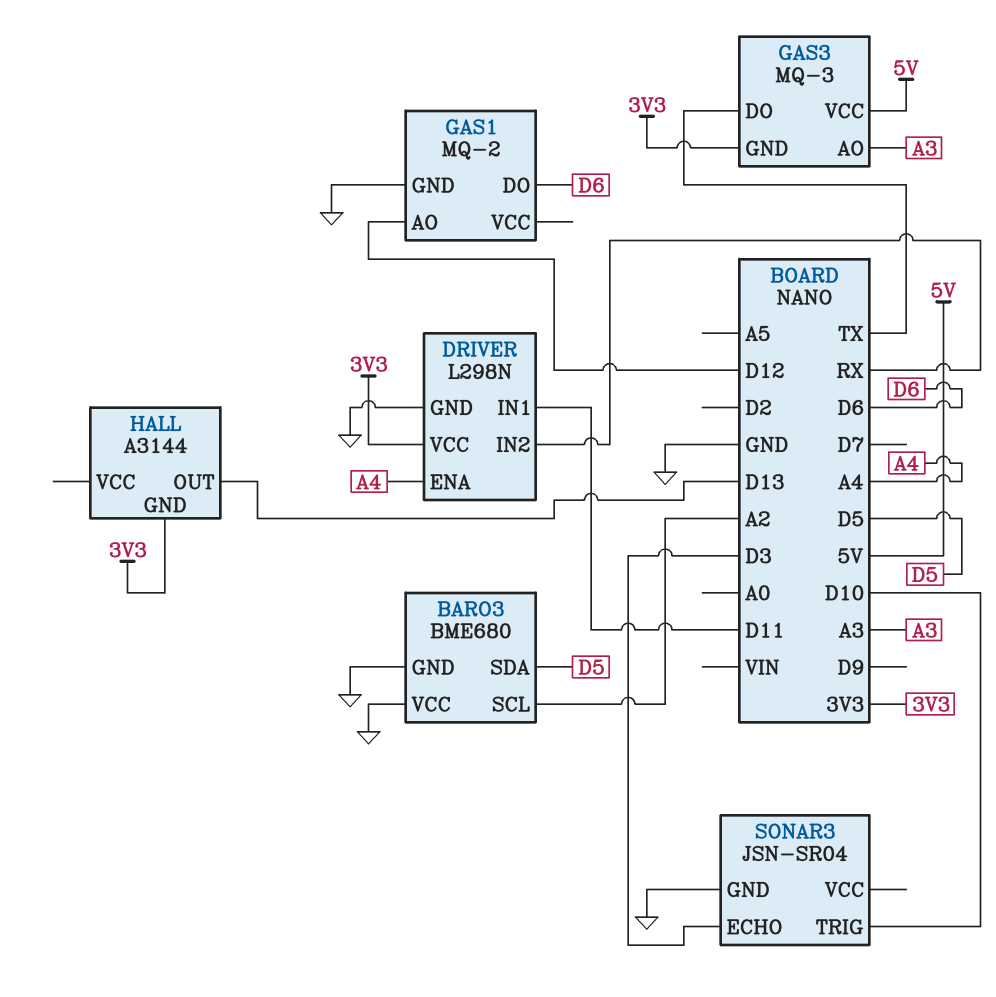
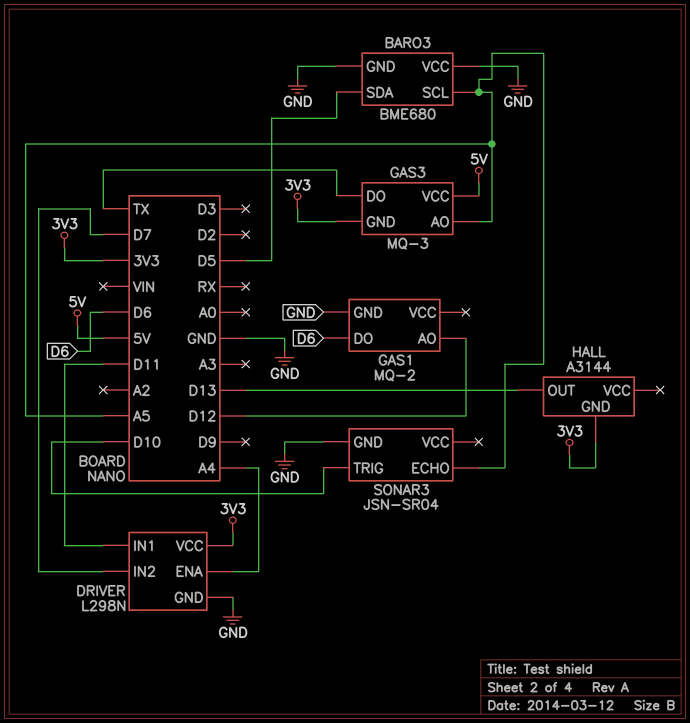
BARO3 pin SCL: A2 -> A5
DRIVER pin IN2: RX -> D7
GAS3 pin AO: A3 -> A5
SONAR3 pin ECHO: D3 -> A5

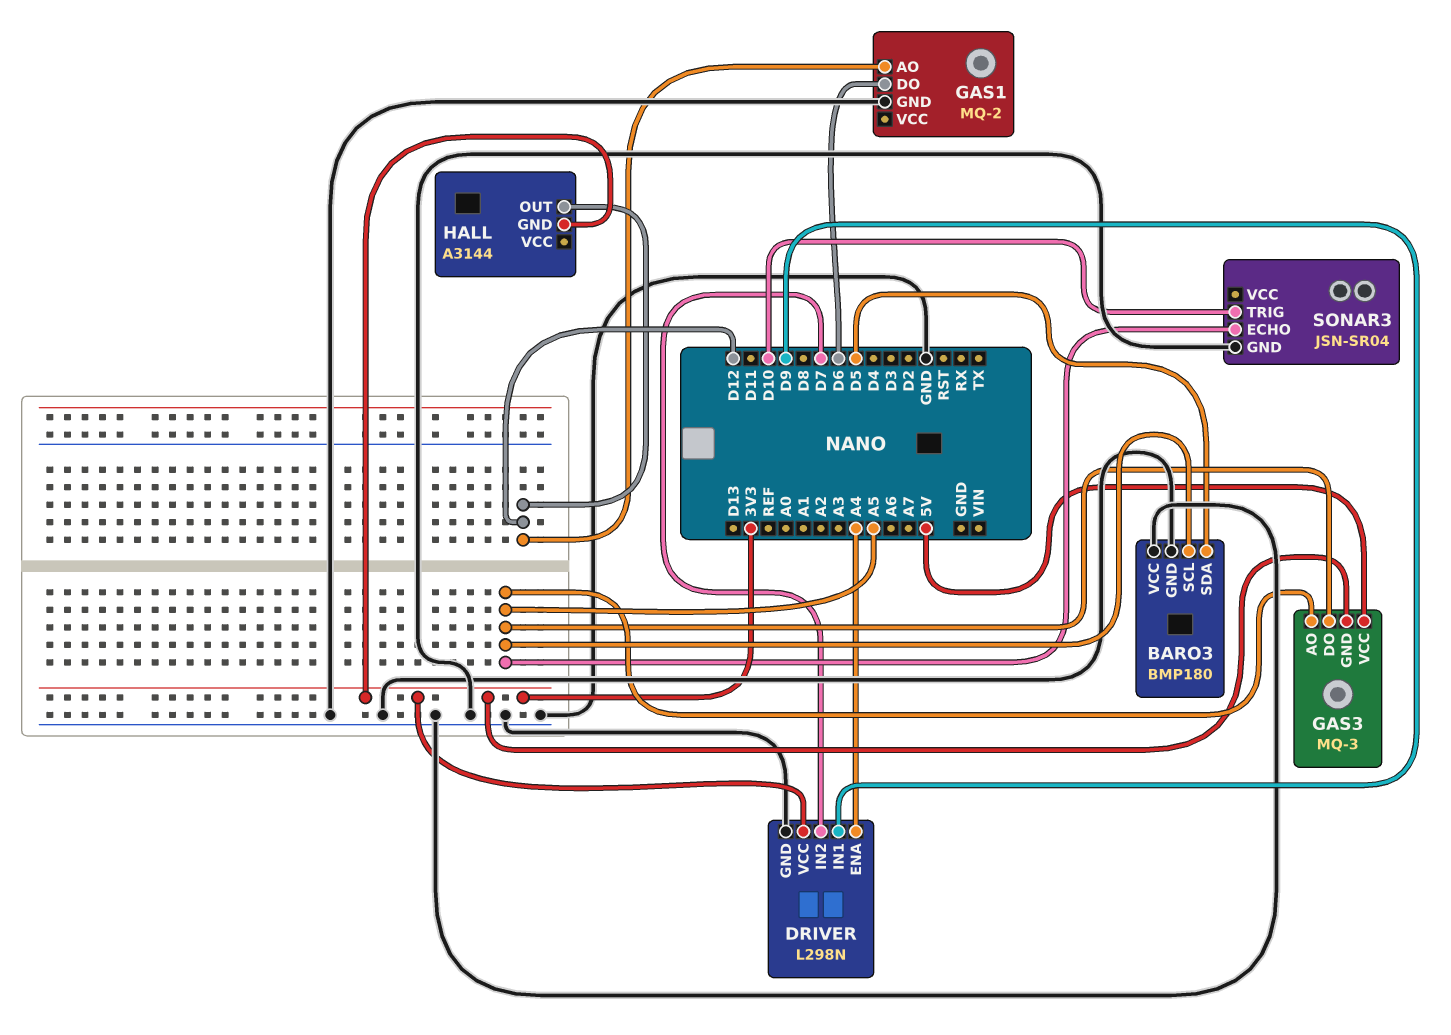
BARO3: BME680 -> BMP180
DRIVER pin IN1: D11 -> D9
GAS3 pin DO: TX -> A5
HALL pin OUT: D13 -> D12

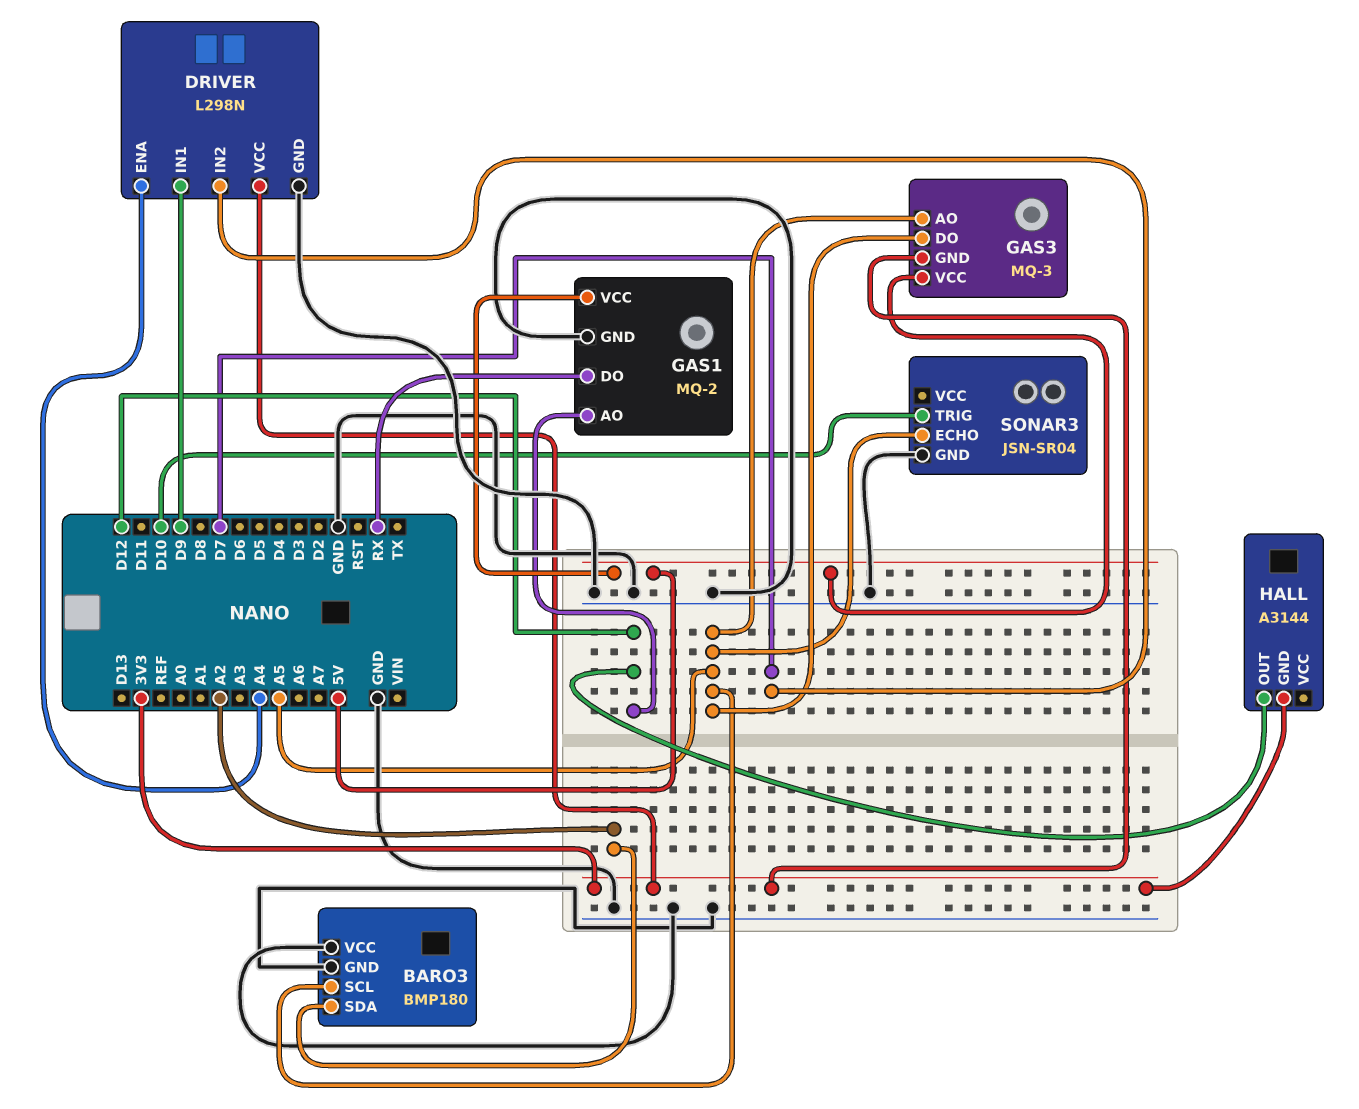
BARO3 pin SDA: D5 -> A2
GAS1 pin DO: D6 -> RX
GAS1 pin VCC: none -> 5V

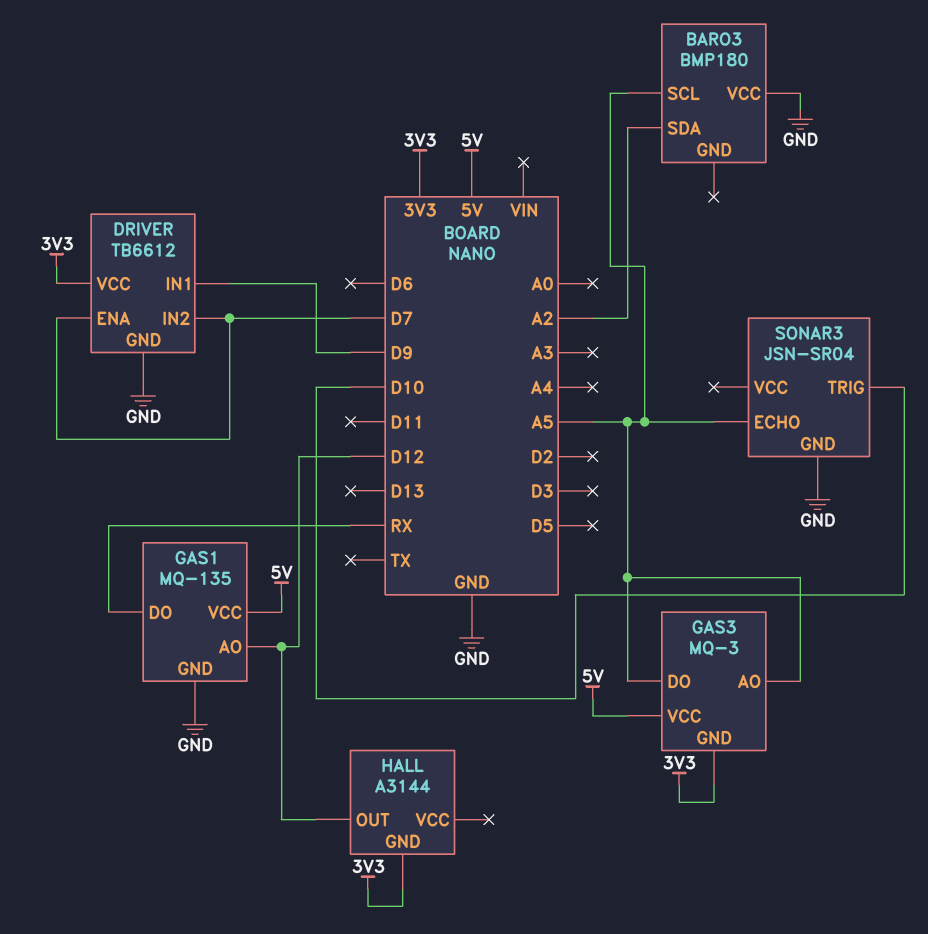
BARO3 pin GND: GND -> none
DRIVER: L298N -> TB6612
DRIVER pin ENA: A4 -> D7
GAS1: MQ-2 -> MQ-135

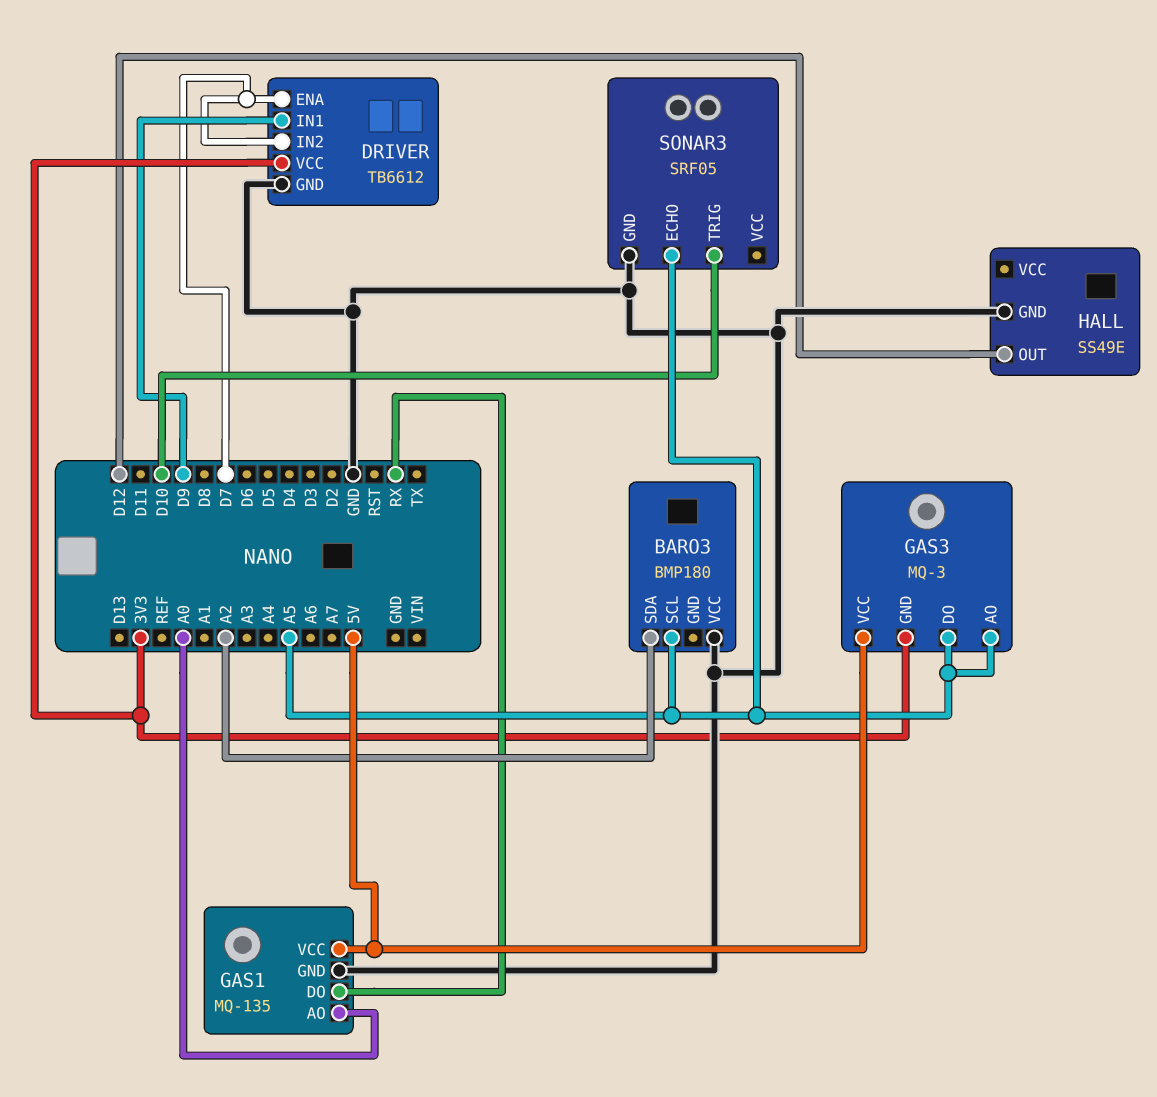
GAS1 pin AO: D12 -> A0
HALL: A3144 -> SS49E
HALL pin GND: 3V3 -> GND
SONAR3: JSN-SR04 -> SRF05

